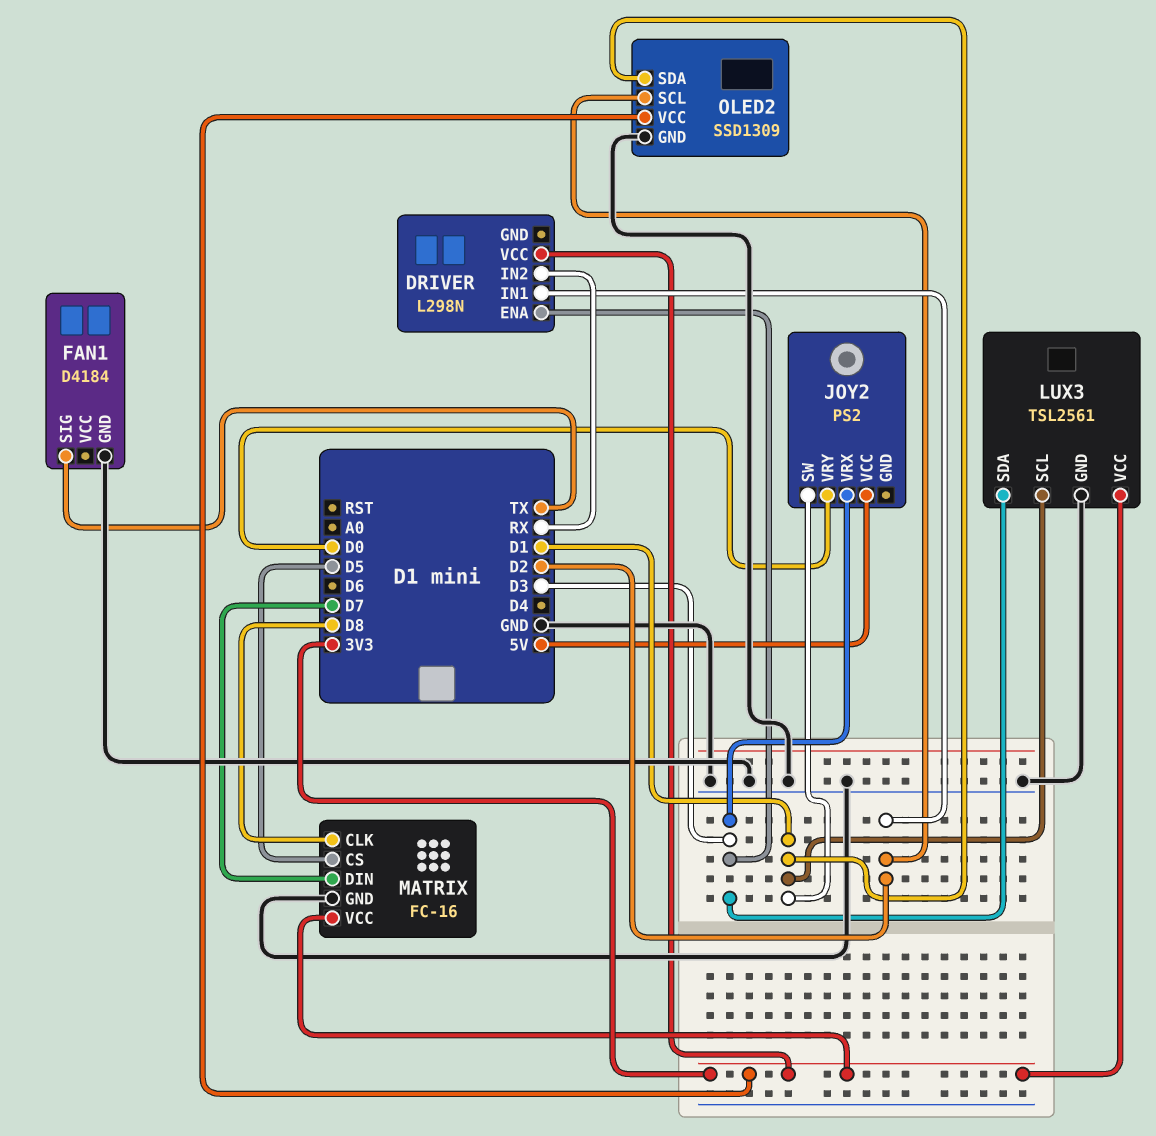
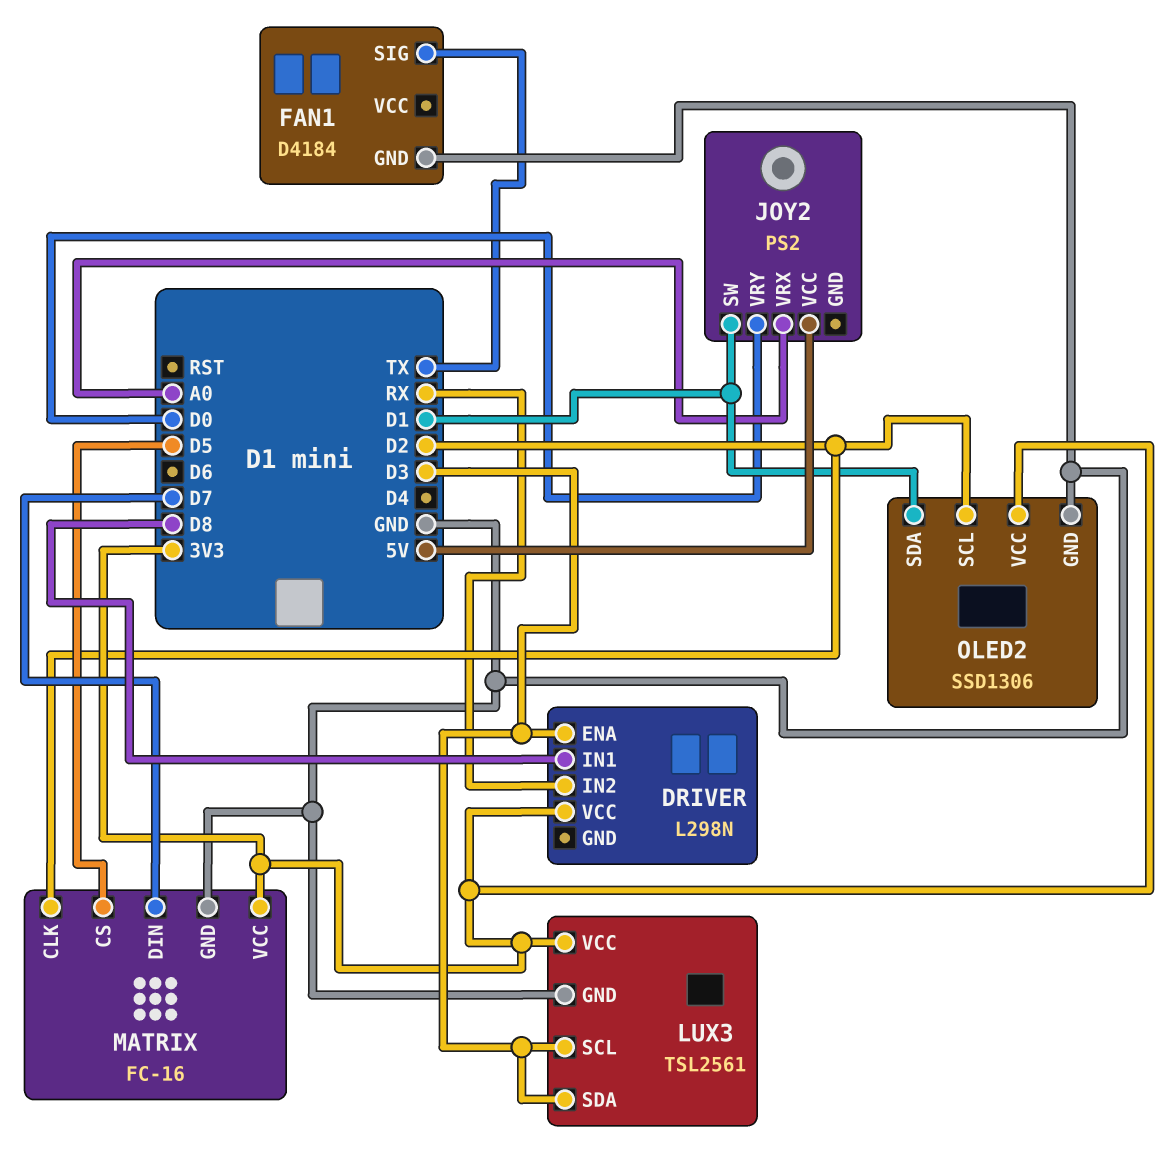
DRIVER pin IN1: D2 -> D8
JOY2 pin VRX: D3 -> A0
LUX3 pin SCL: D1 -> D3
MATRIX pin CLK: D8 -> D2
OLED2: SSD1309 -> SSD1306

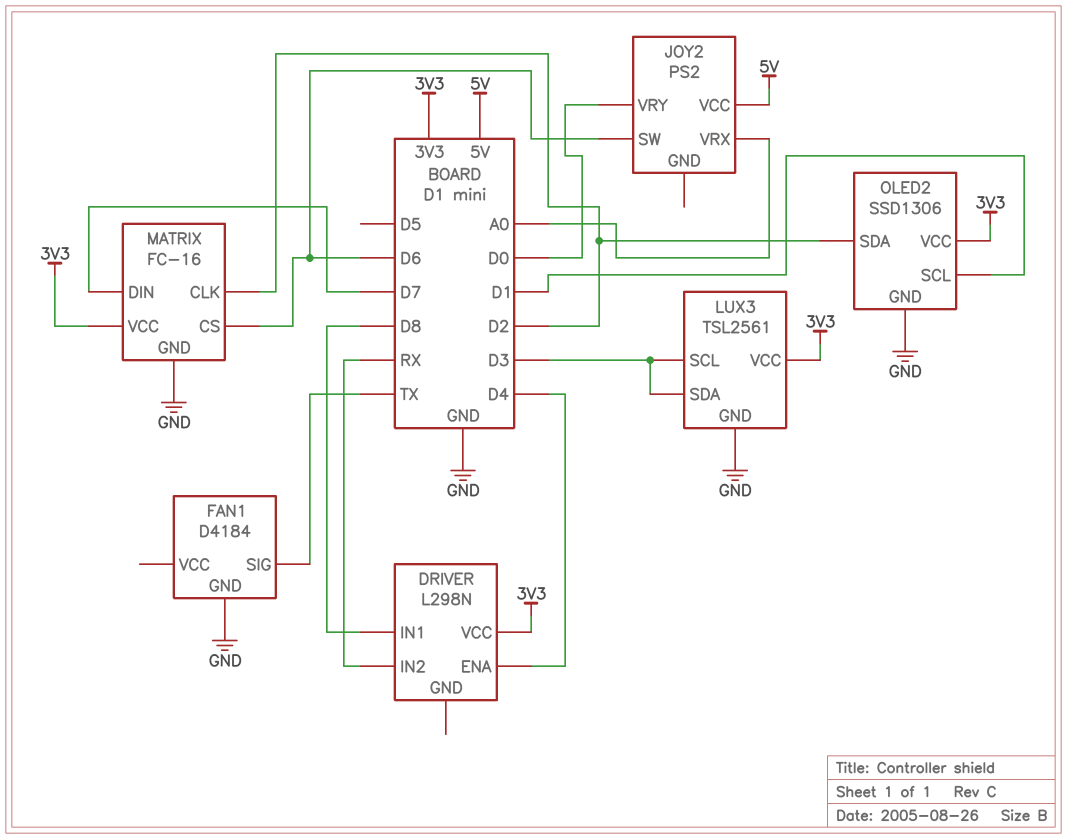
DRIVER pin ENA: D3 -> D4
JOY2 pin SW: D1 -> D6
MATRIX pin CS: D5 -> D6
OLED2 pin SCL: D2 -> D1
OLED2 pin SDA: D1 -> D2

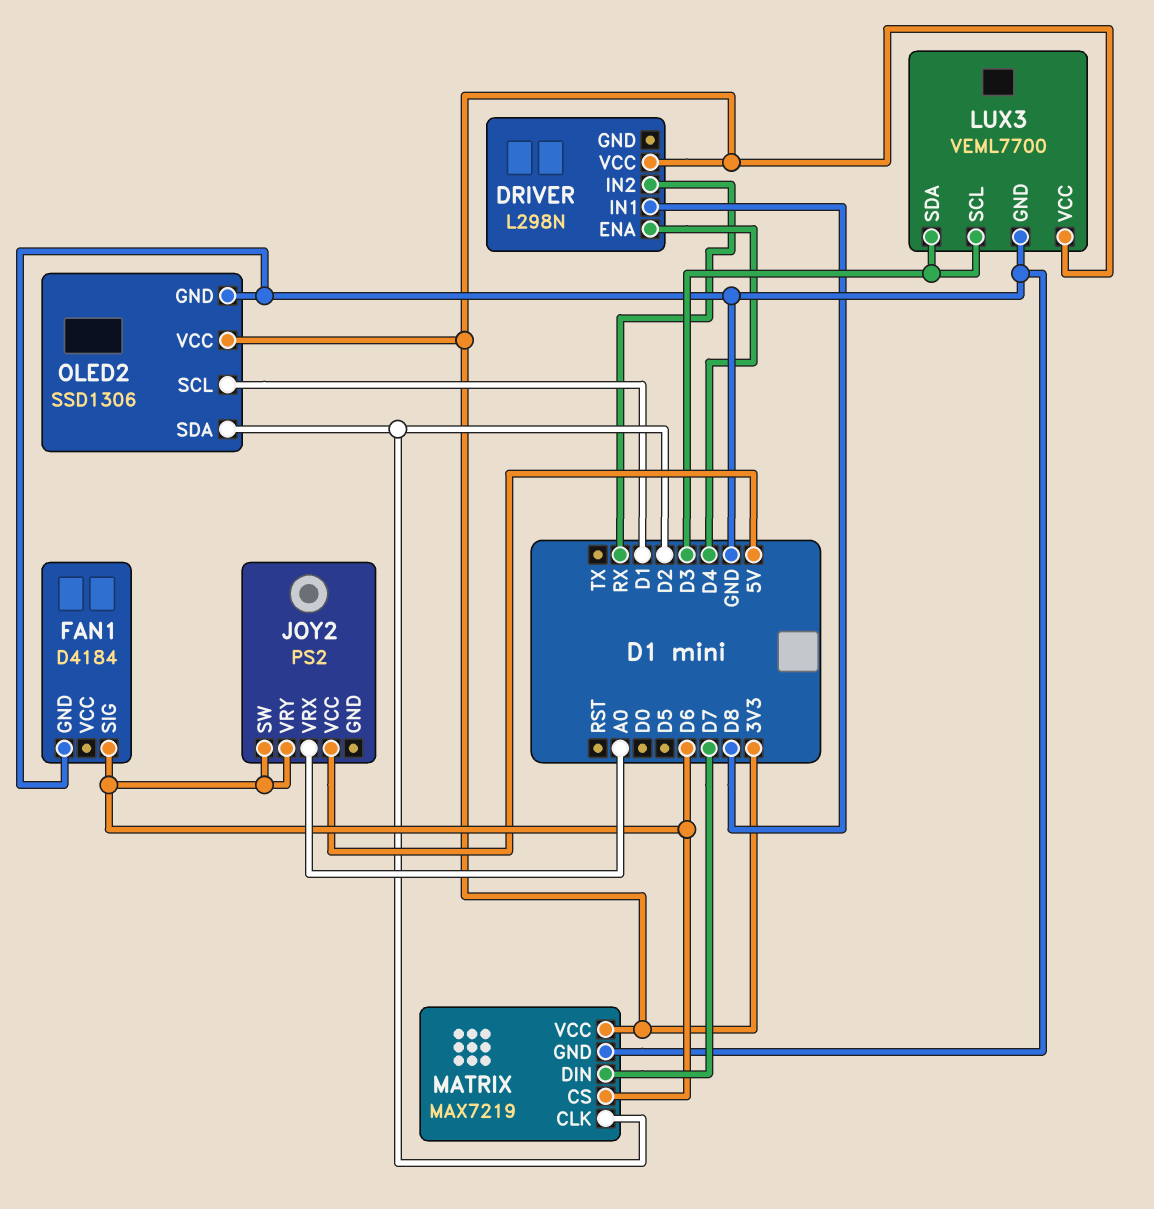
FAN1 pin SIG: TX -> D6
JOY2 pin VRY: D0 -> D6
LUX3: TSL2561 -> VEML7700
MATRIX: FC-16 -> MAX7219

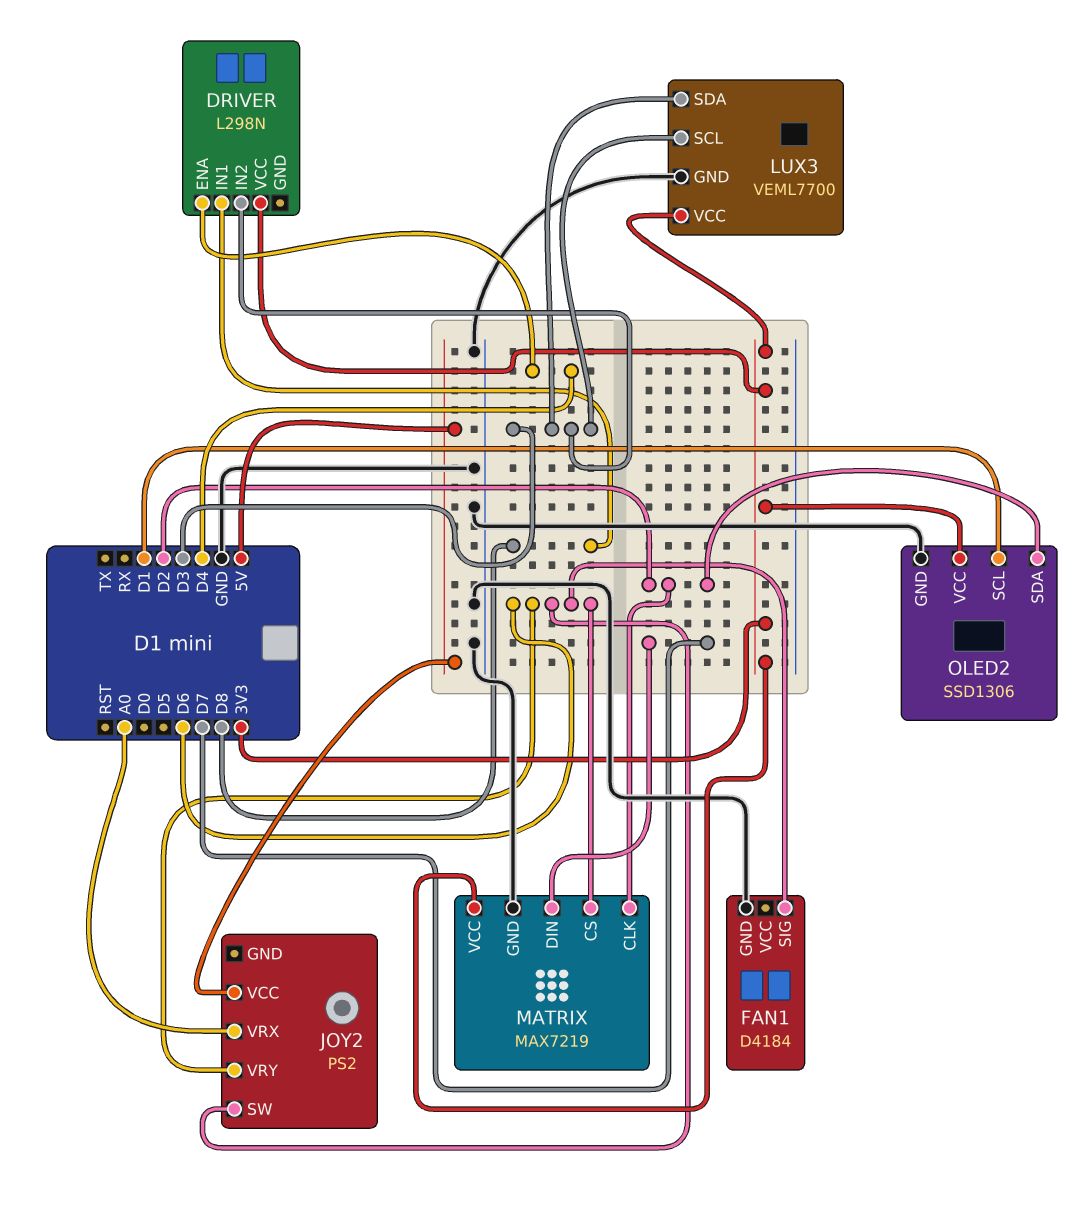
DRIVER pin IN2: RX -> D3

